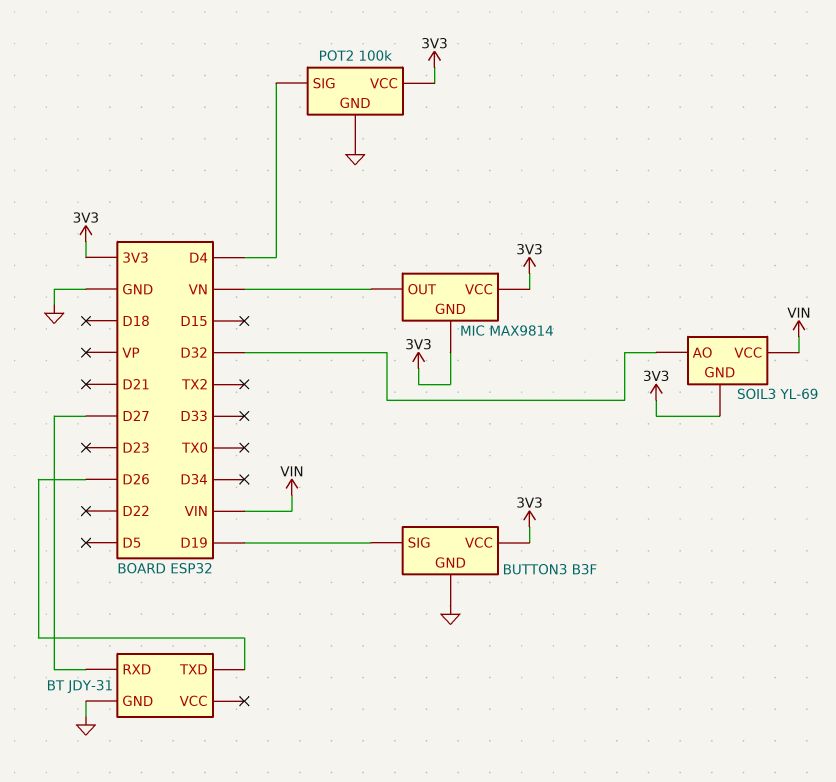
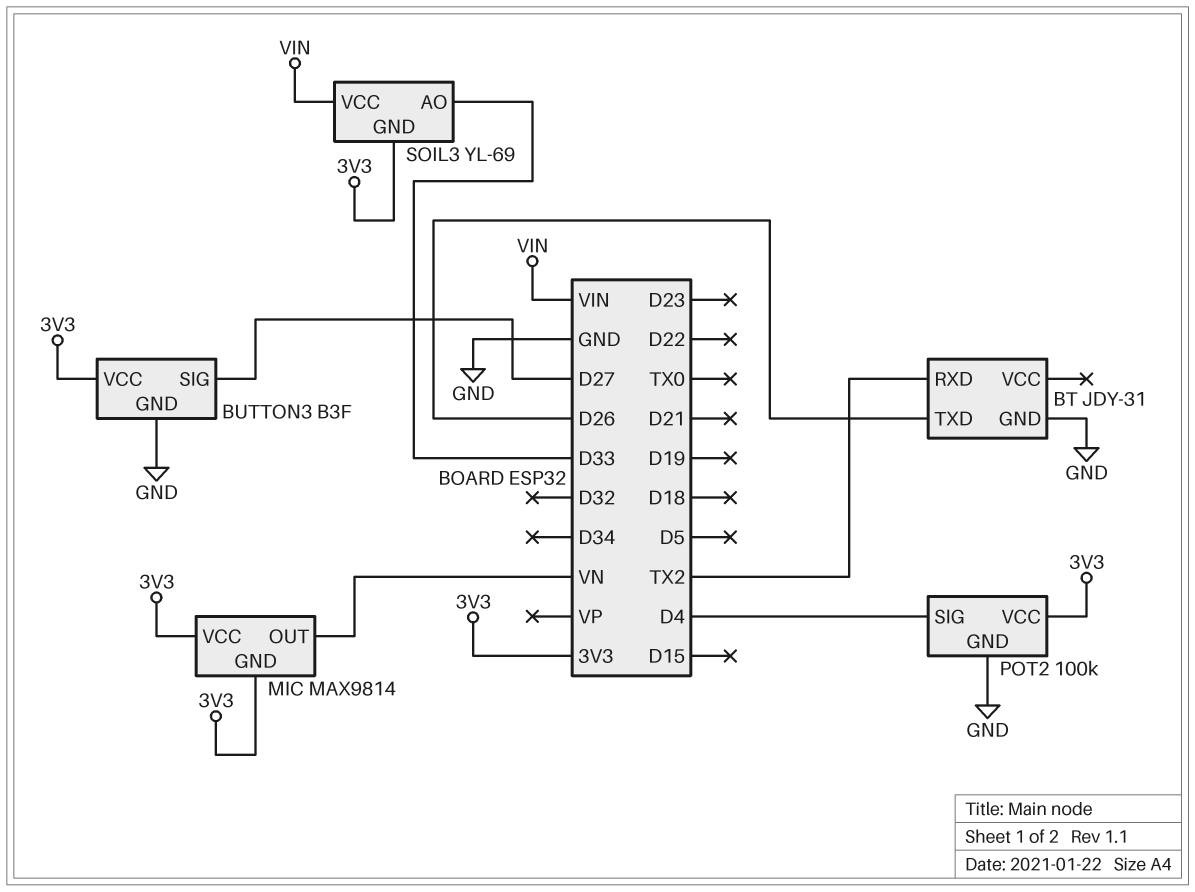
BT pin RXD: D27 -> TX2
BUTTON3 pin SIG: D19 -> D27
SOIL3 pin AO: D32 -> D33

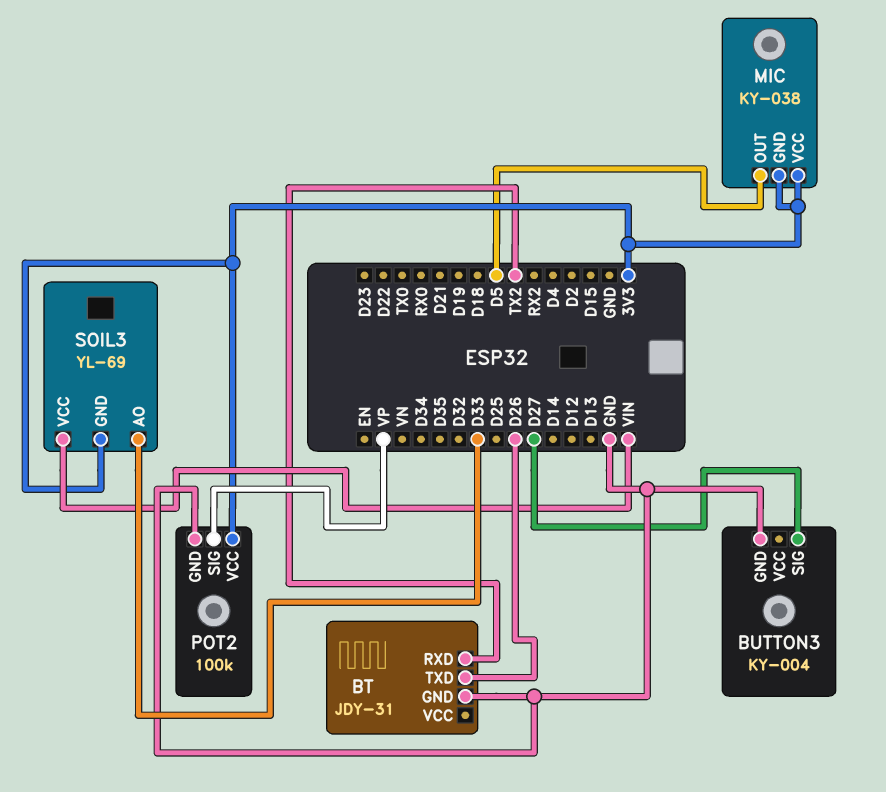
BUTTON3: B3F -> KY-004
BUTTON3 pin VCC: 3V3 -> none
MIC: MAX9814 -> KY-038
MIC pin OUT: VN -> D5
POT2 pin SIG: D4 -> VP

